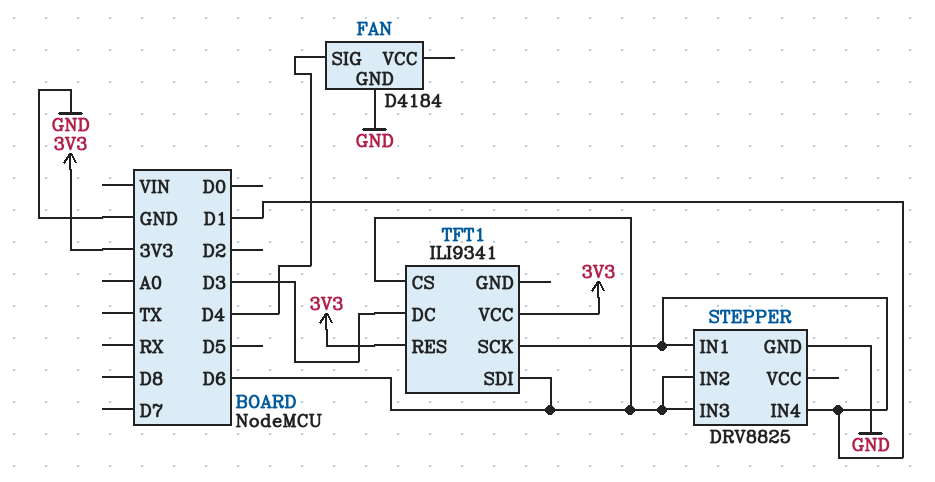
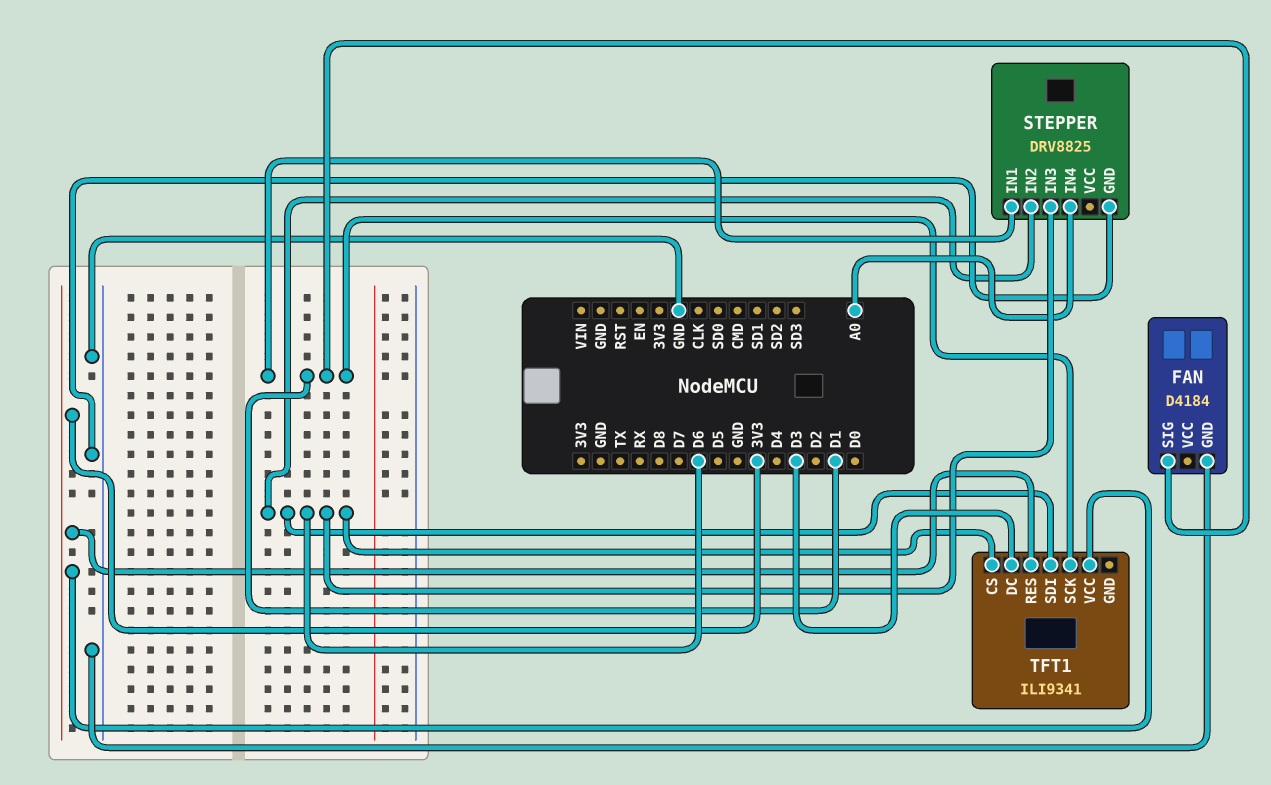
FAN pin SIG: D4 -> D1
STEPPER pin IN4: D1 -> A0

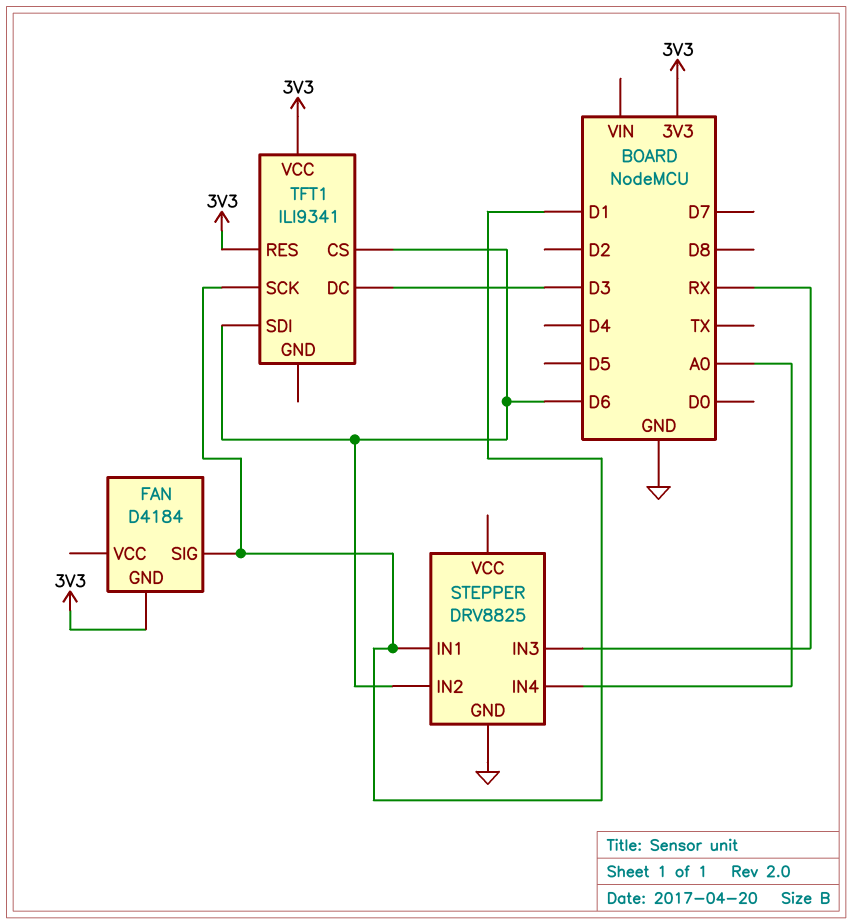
FAN pin GND: GND -> 3V3
STEPPER pin IN3: D6 -> RX

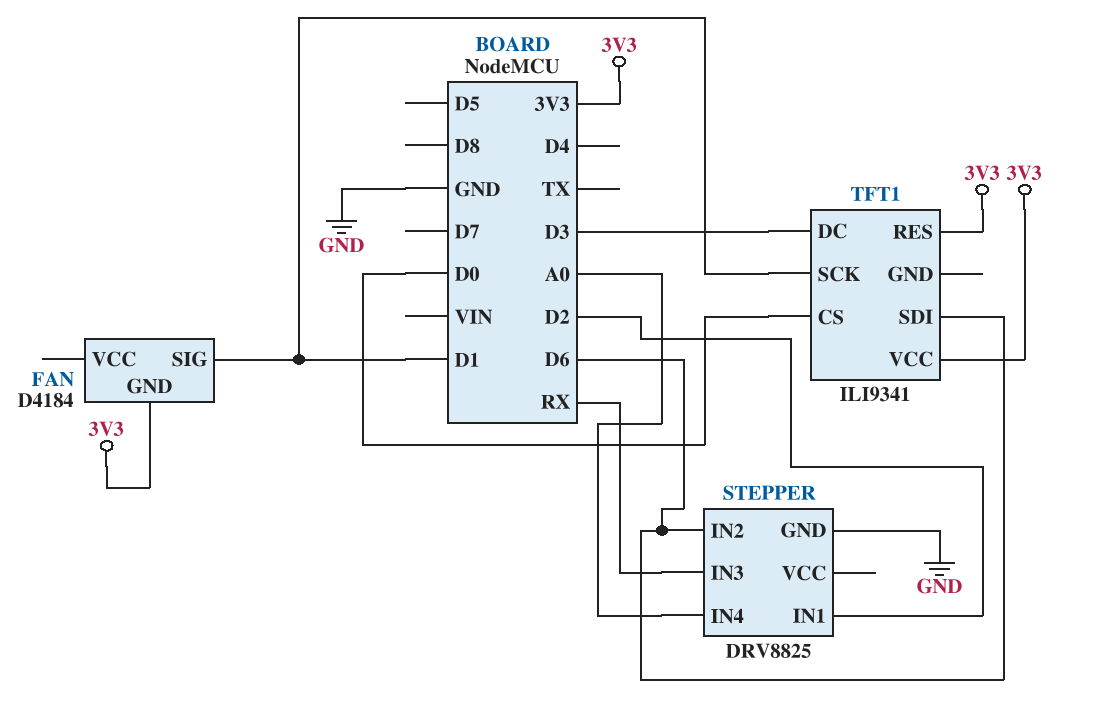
STEPPER pin IN1: D1 -> D2
TFT1 pin CS: D6 -> D0

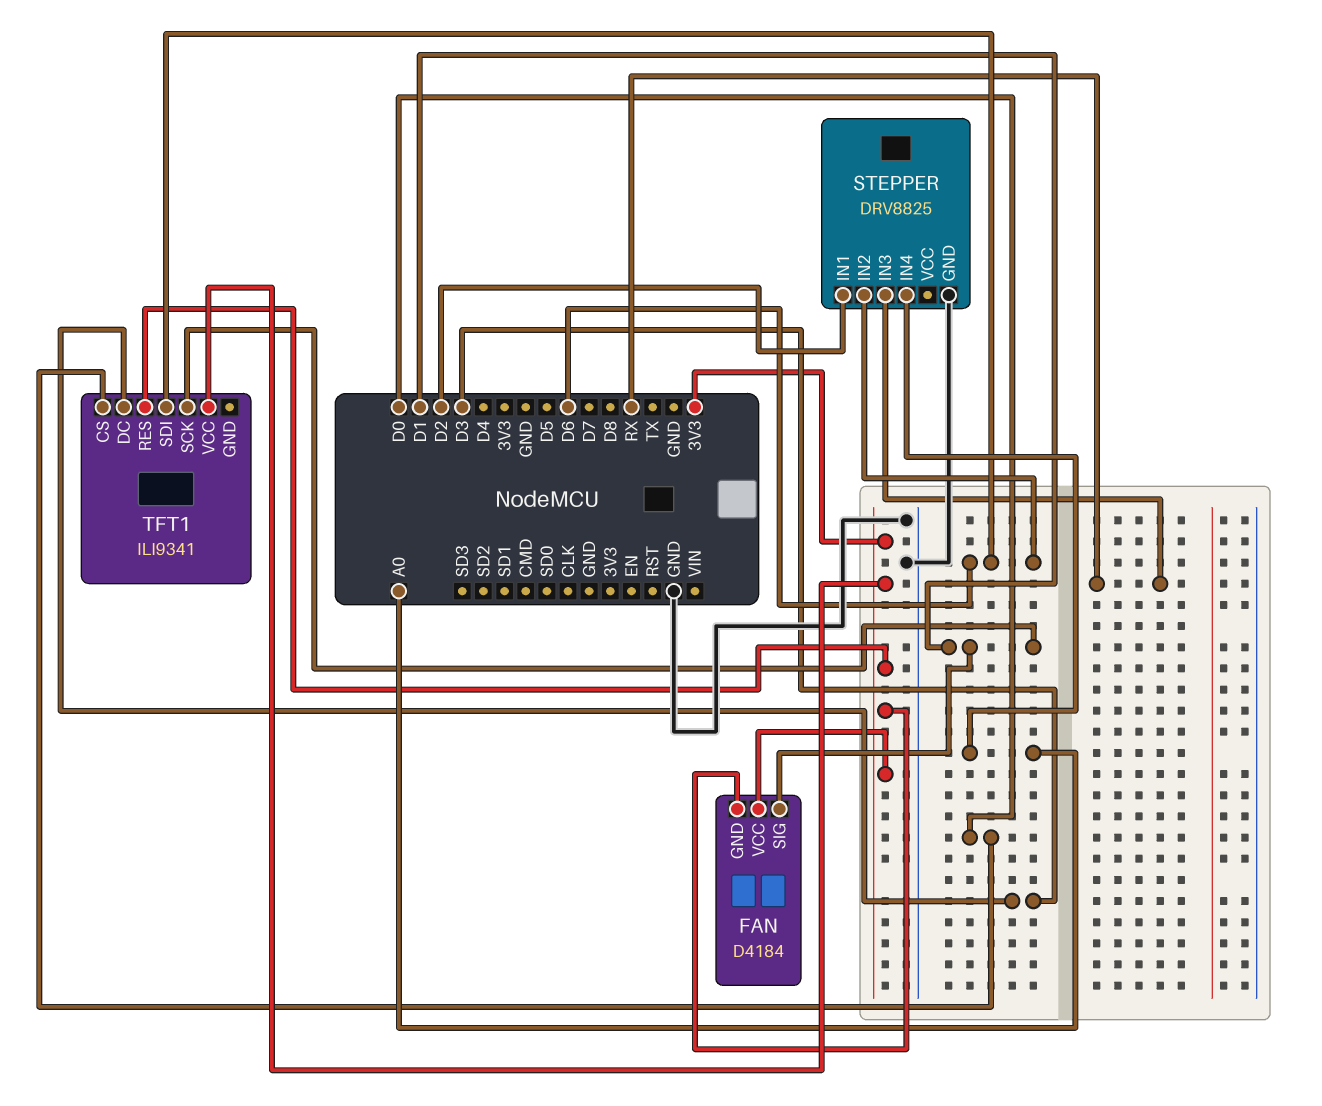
FAN pin VCC: none -> 3V3

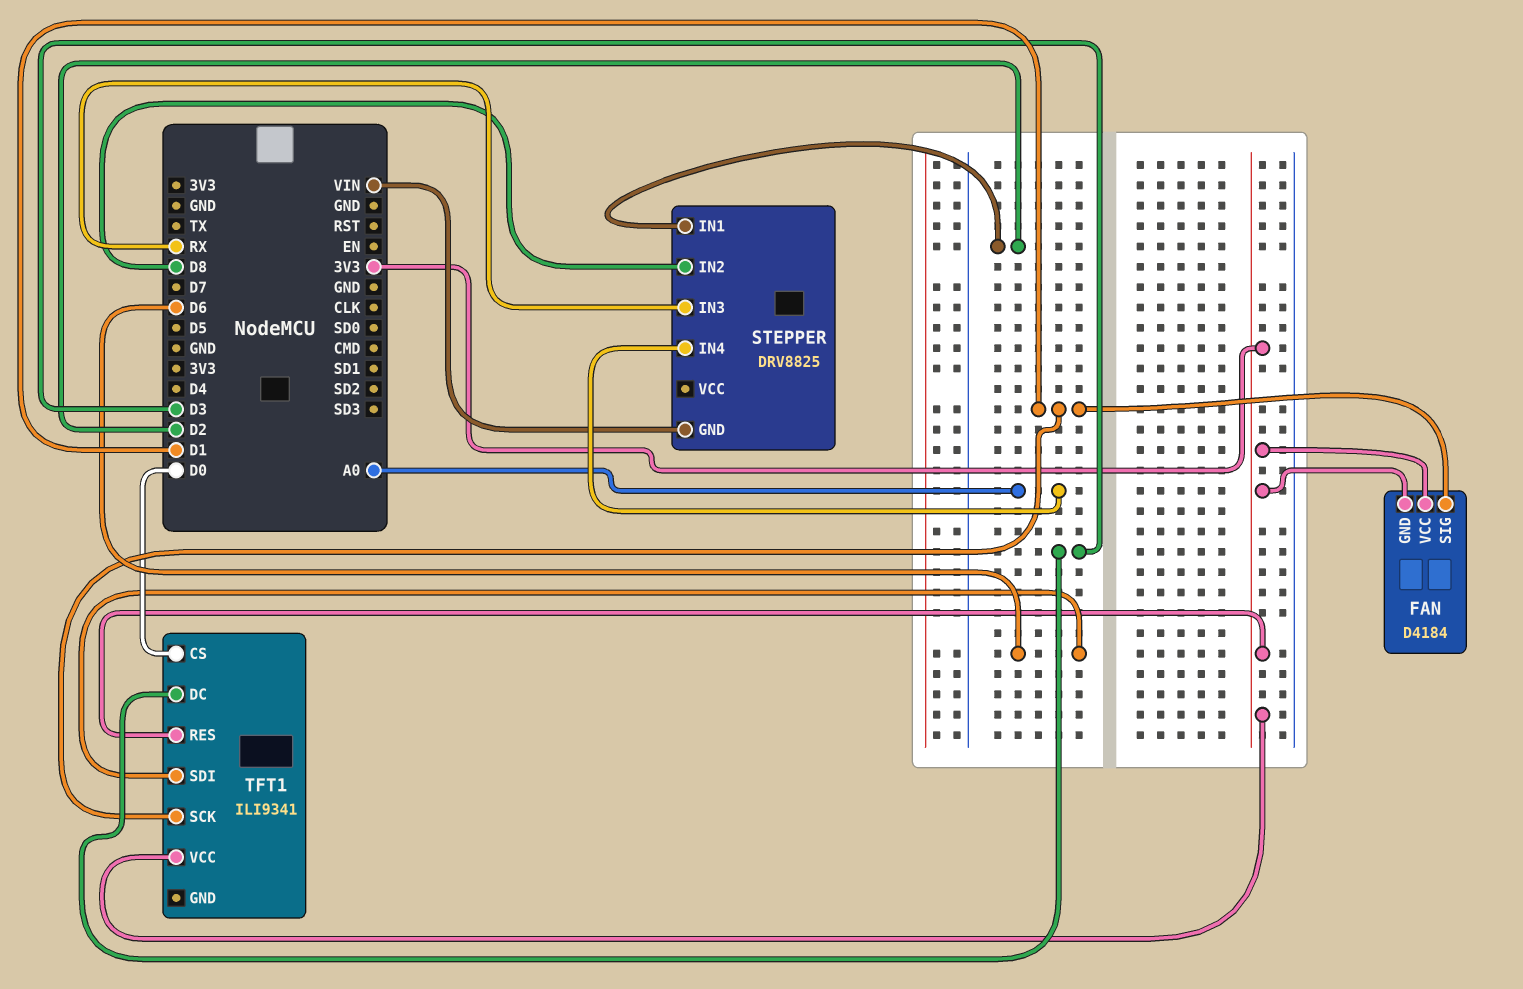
STEPPER pin GND: GND -> VIN
STEPPER pin IN2: D6 -> D8

